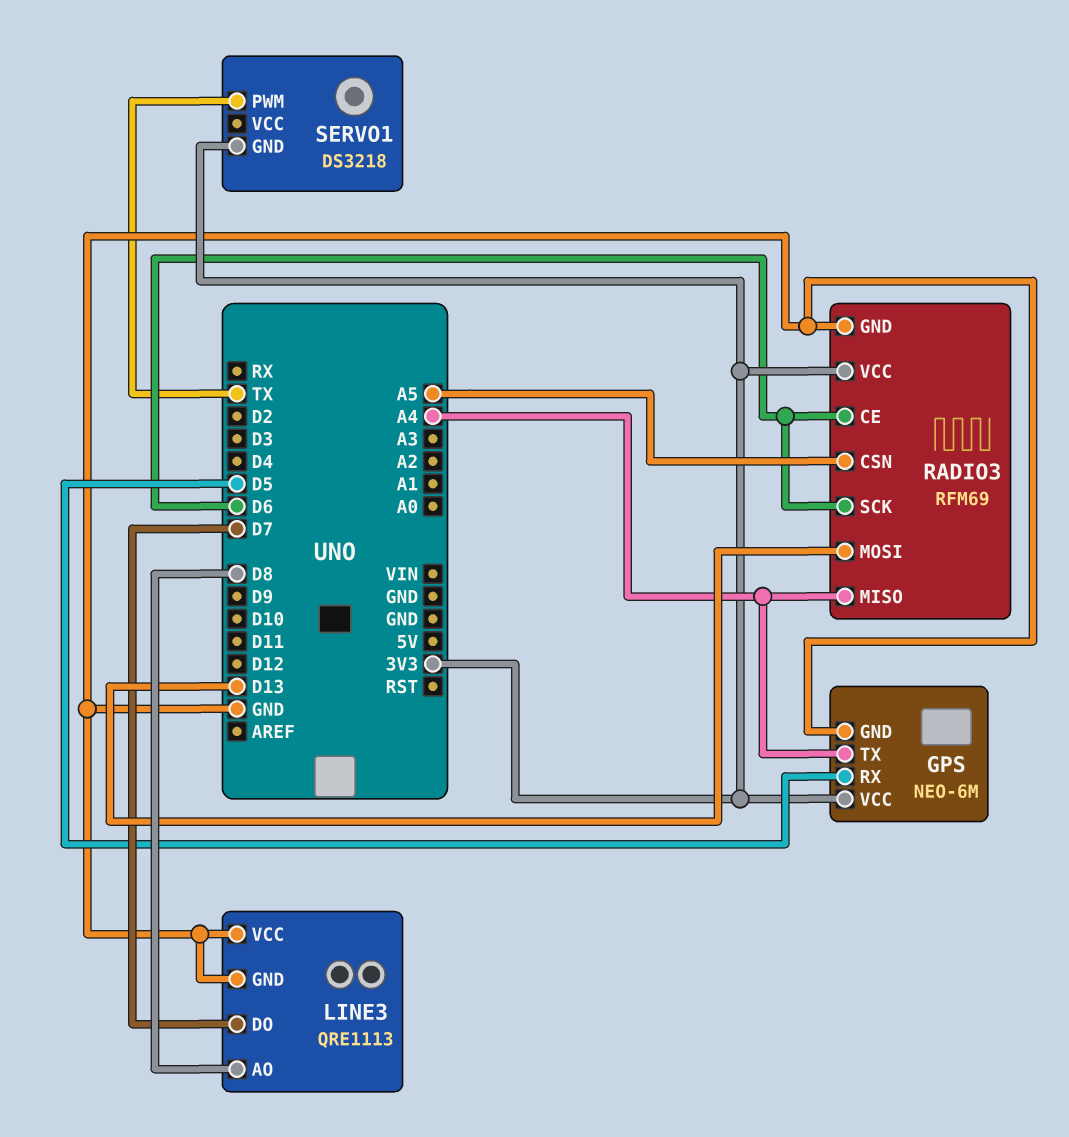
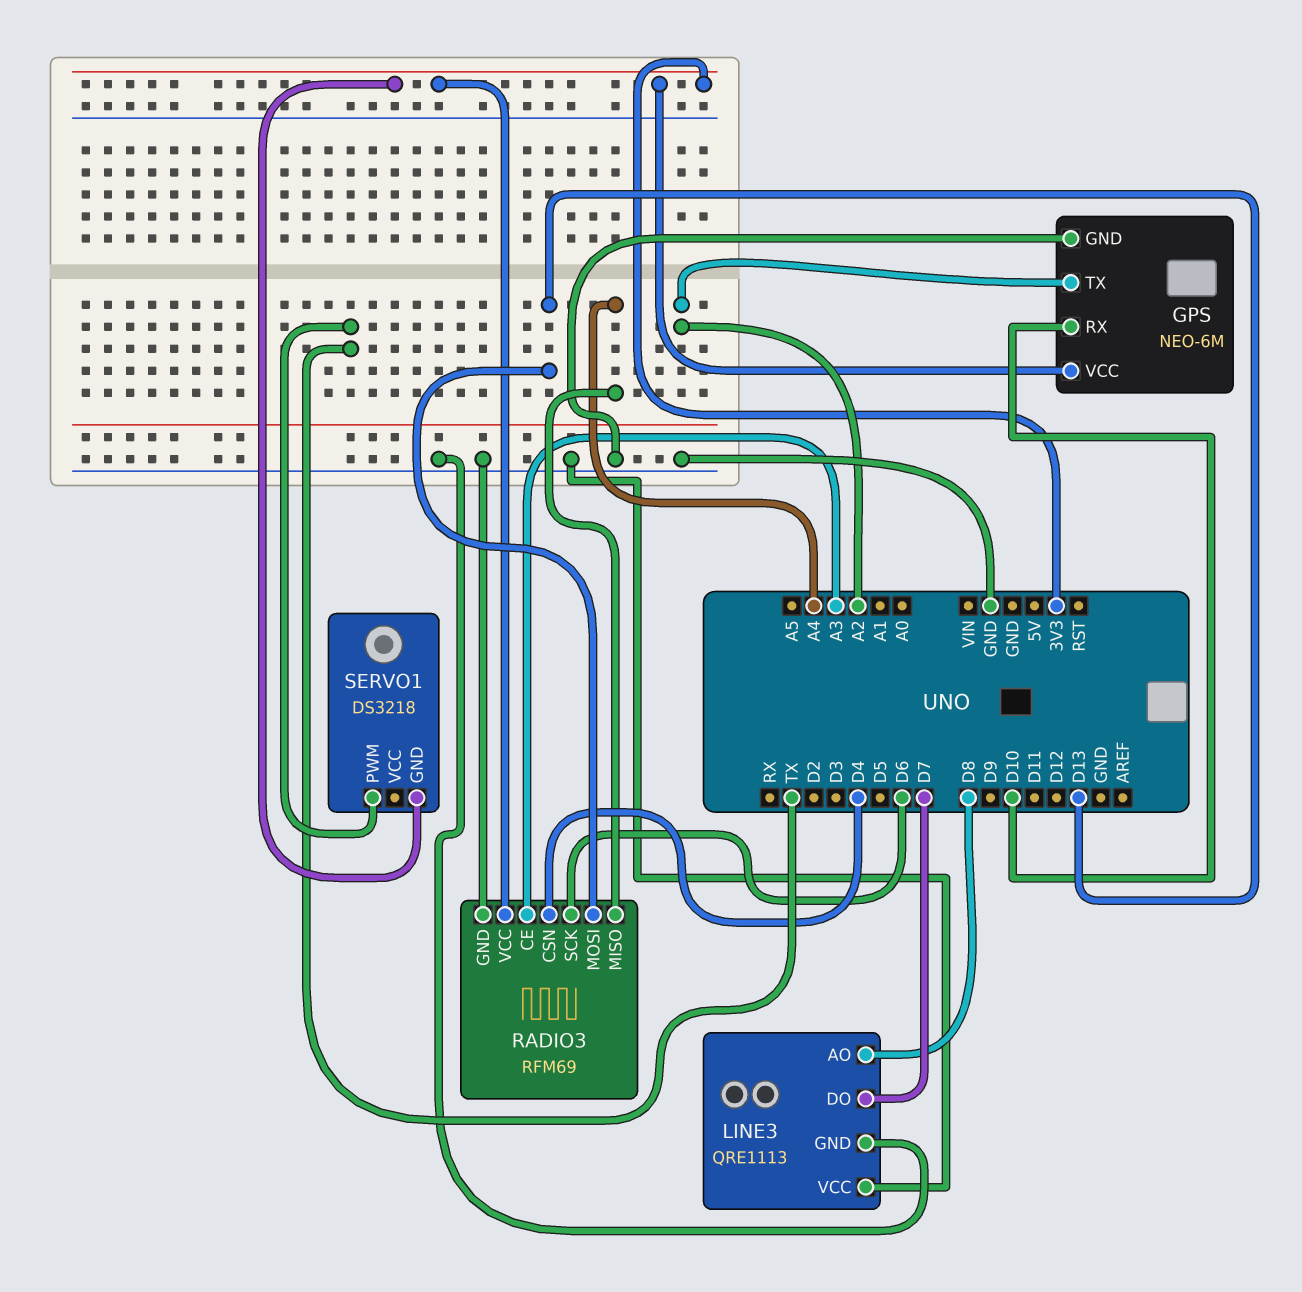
GPS pin RX: D5 -> D10
GPS pin TX: A4 -> A2
RADIO3 pin CE: D6 -> A3
RADIO3 pin CSN: A5 -> D4

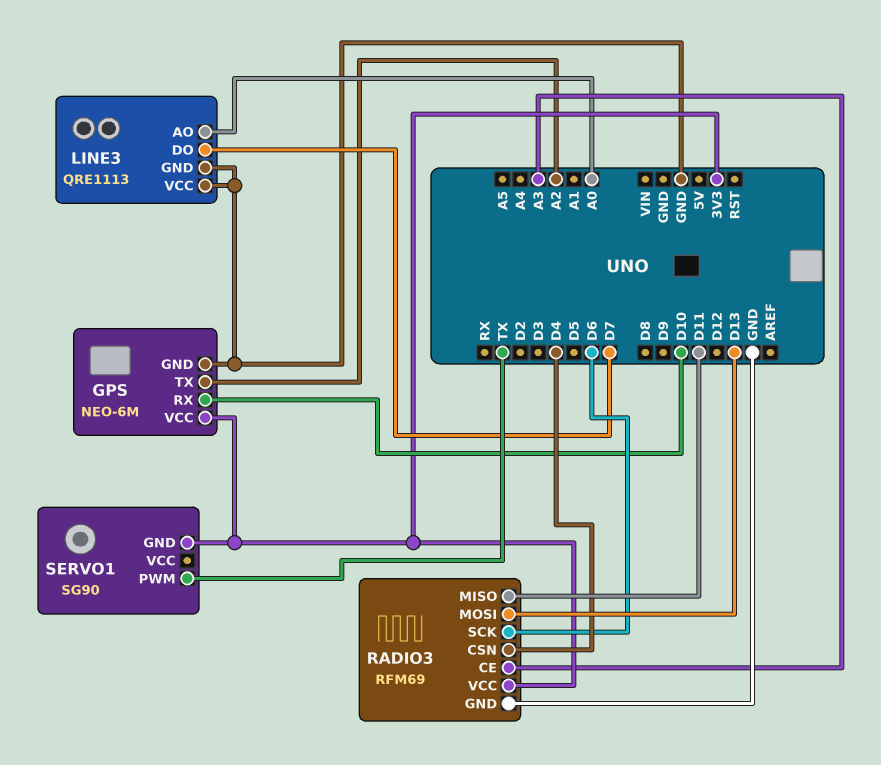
LINE3 pin AO: D8 -> A0
RADIO3 pin MISO: A4 -> D11
SERVO1: DS3218 -> SG90

